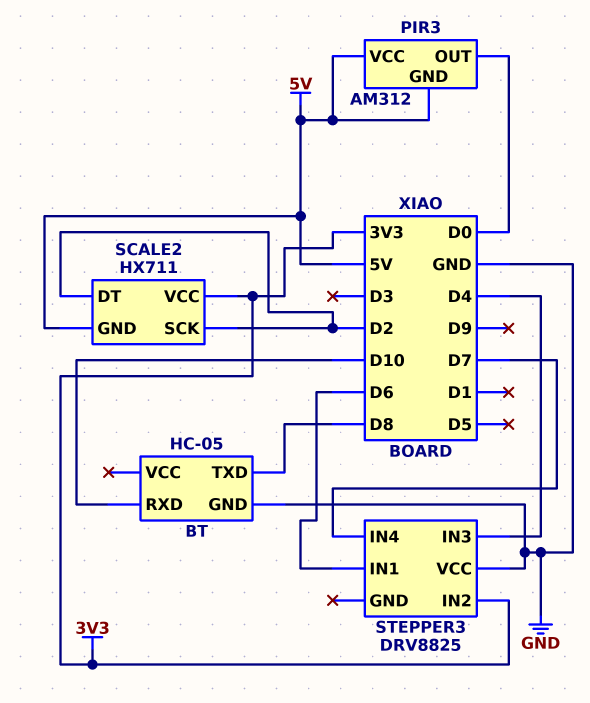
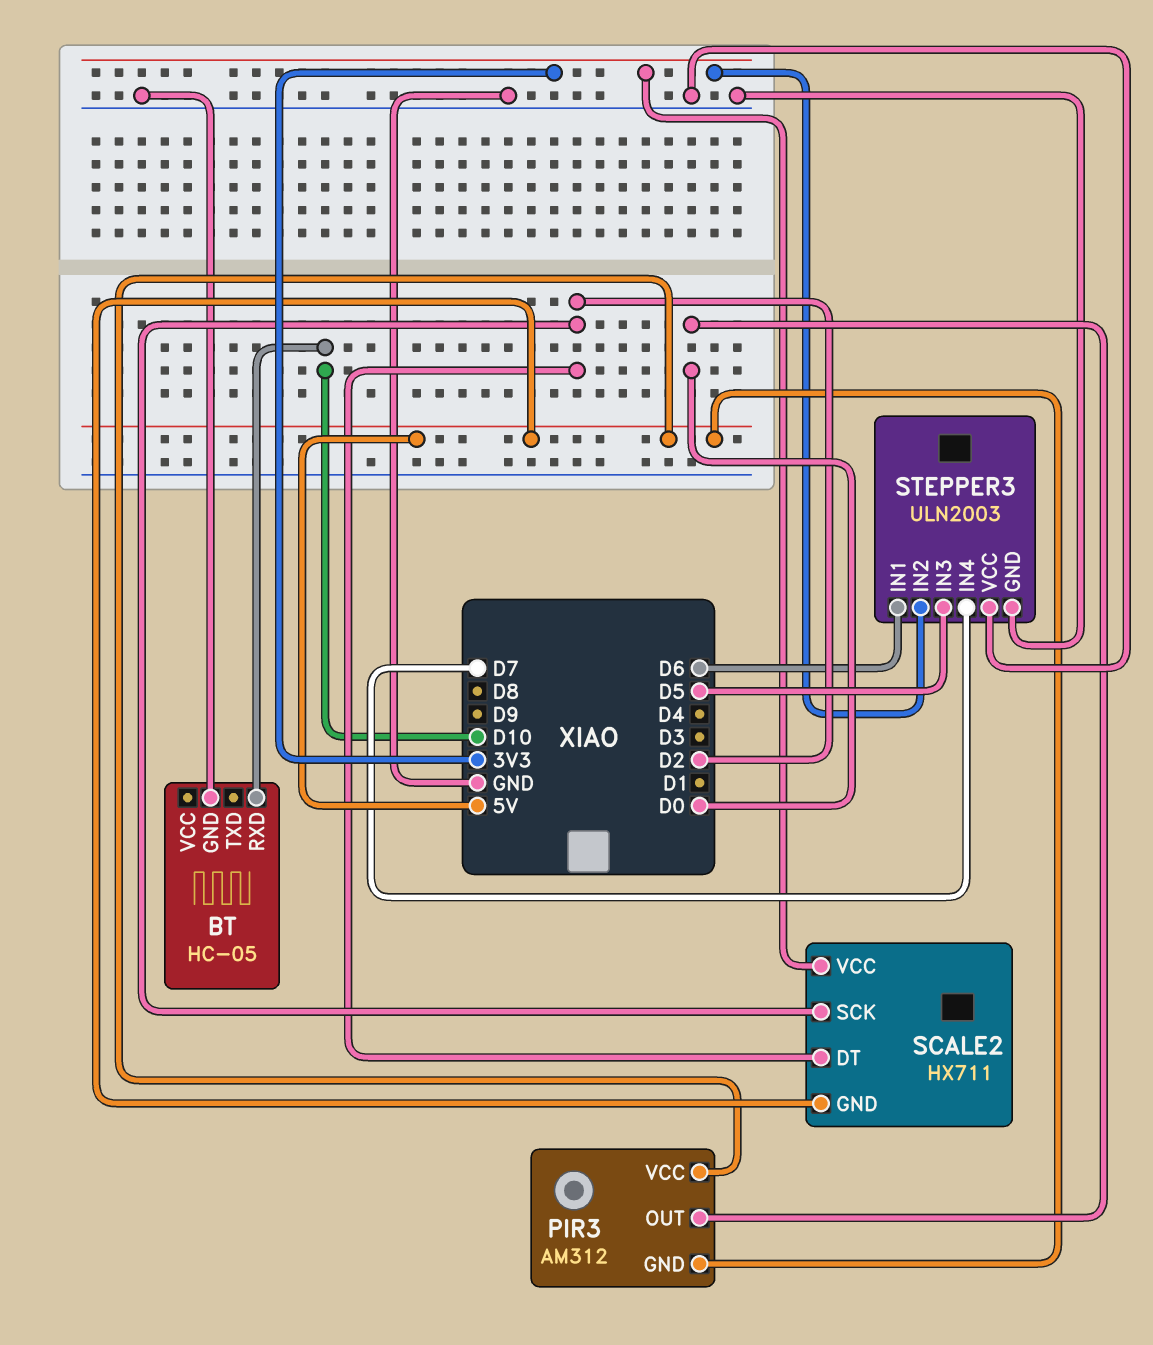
BT pin TXD: D8 -> none
STEPPER3: DRV8825 -> ULN2003
STEPPER3 pin GND: none -> GND
STEPPER3 pin IN3: D4 -> D5

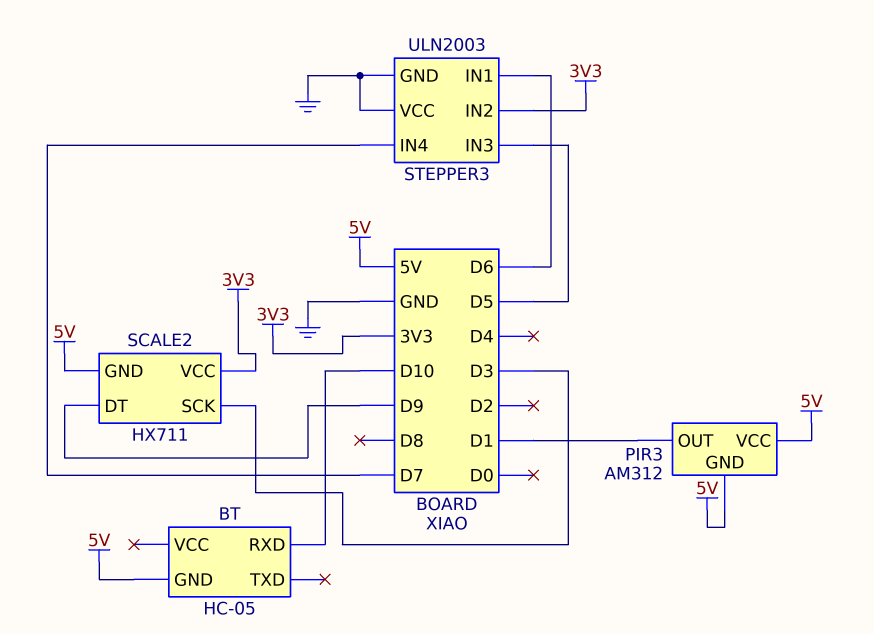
BT pin GND: GND -> 5V
PIR3 pin OUT: D0 -> D1
SCALE2 pin DT: D2 -> D9
SCALE2 pin SCK: D2 -> D3

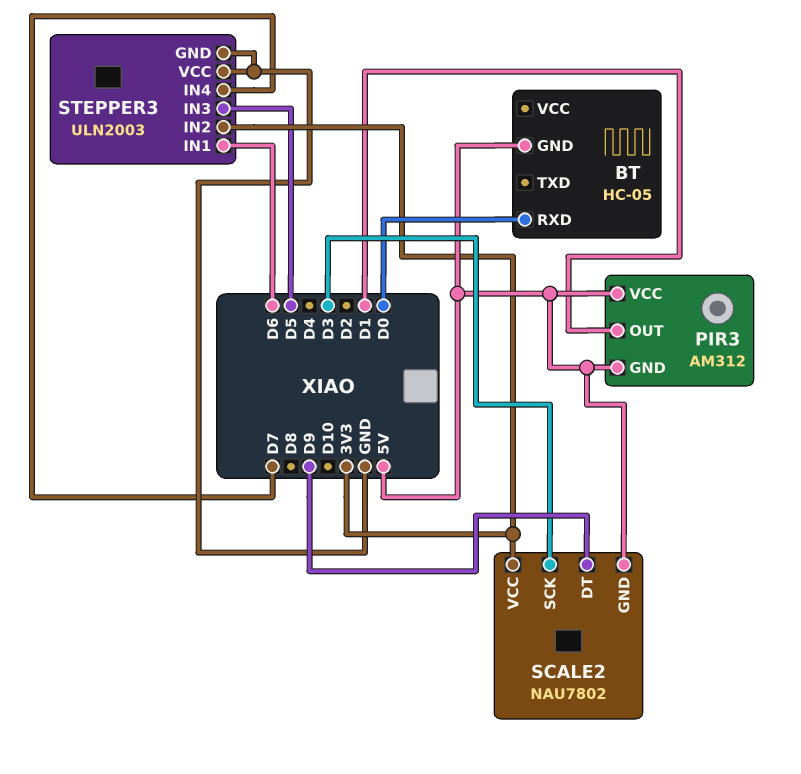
BT pin RXD: D10 -> D0
SCALE2: HX711 -> NAU7802

